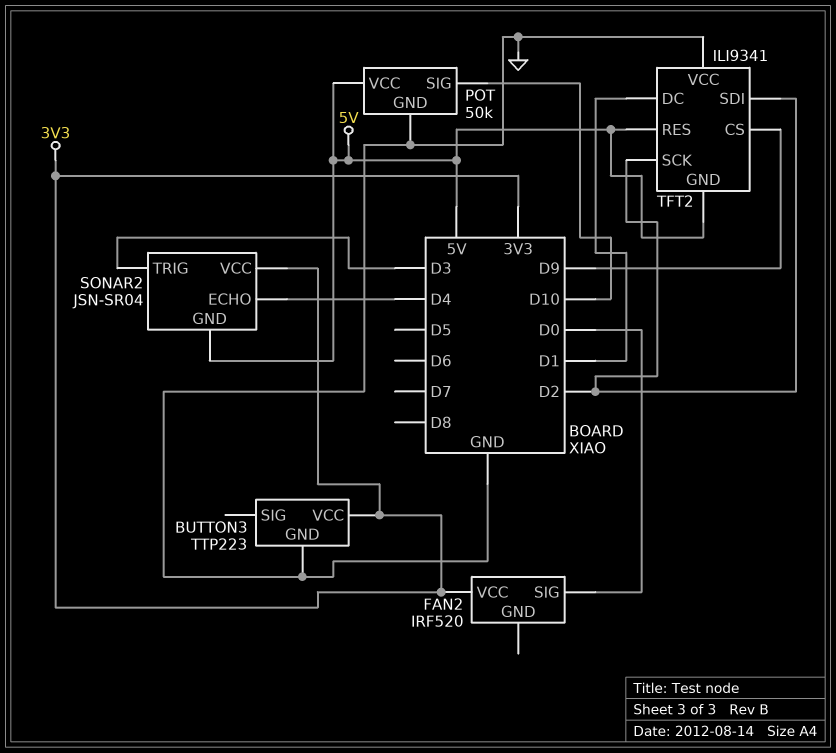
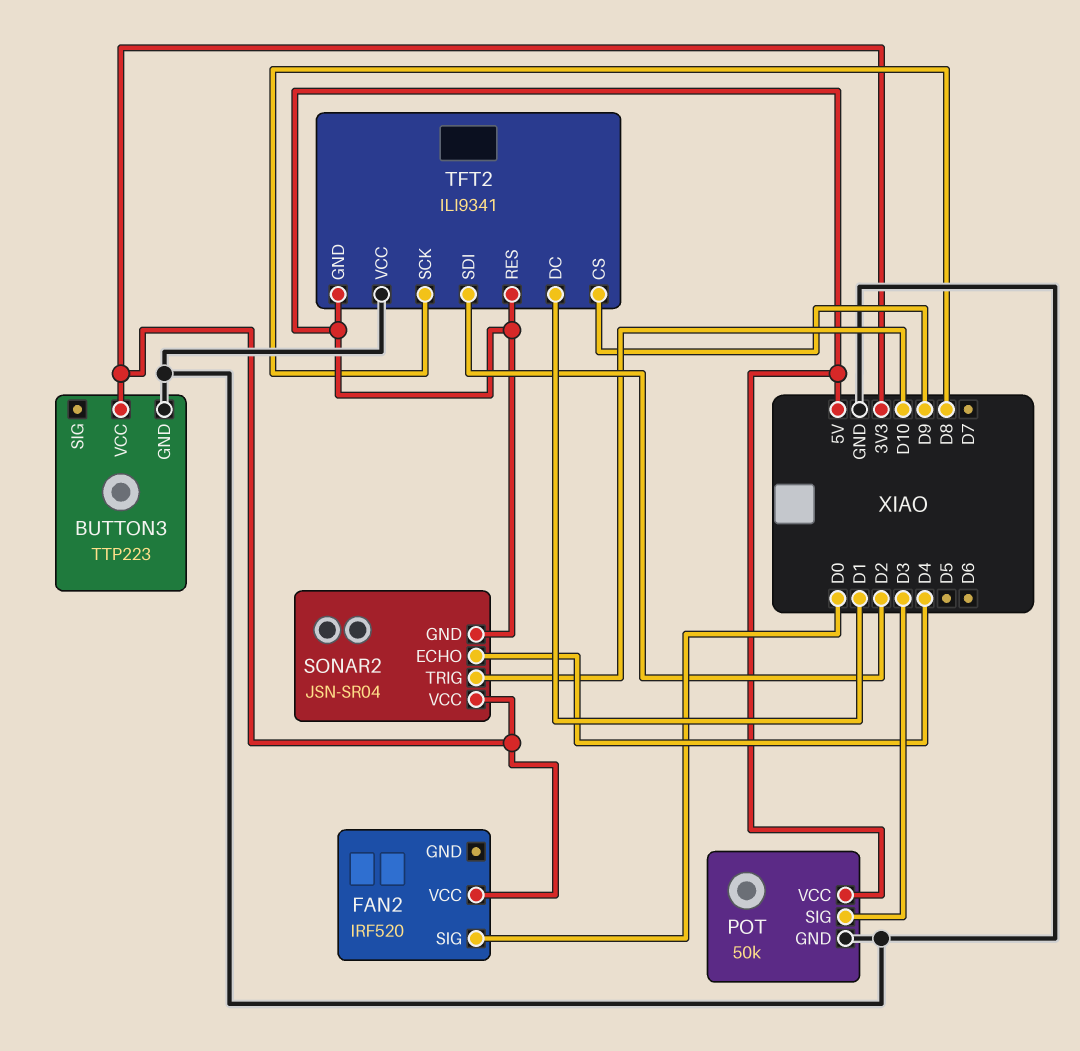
POT pin SIG: D10 -> D3
SONAR2 pin TRIG: D3 -> D10
TFT2 pin SCK: D2 -> D8

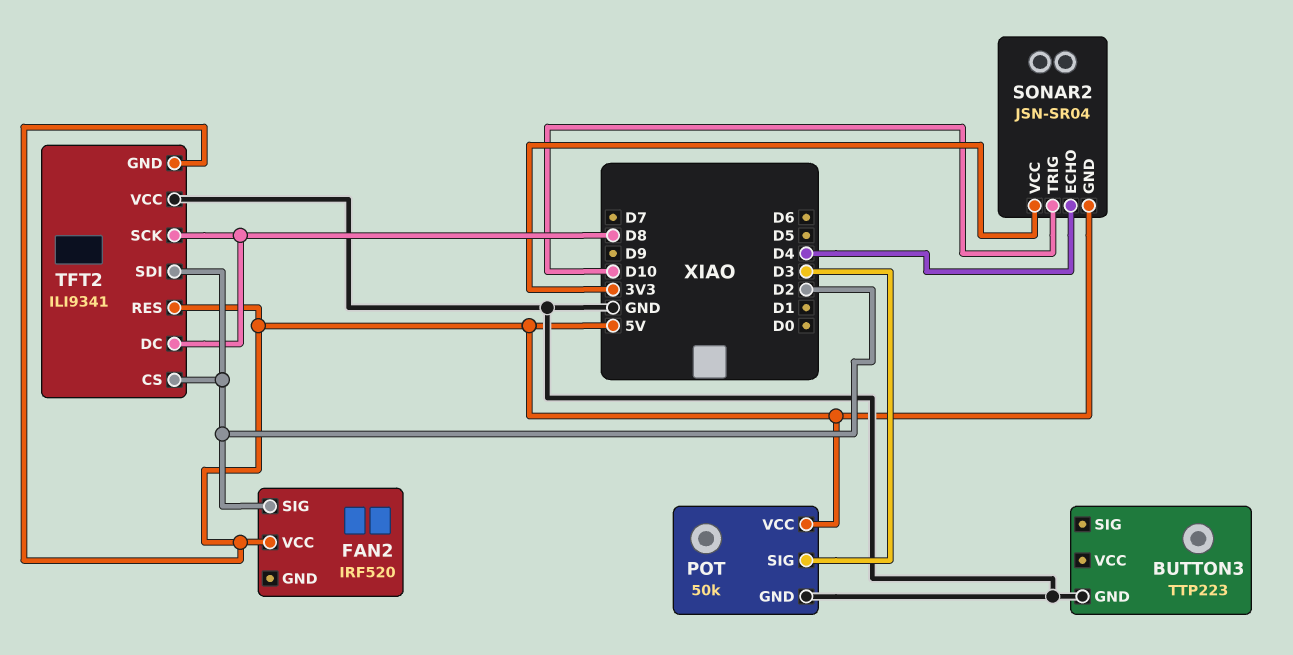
BUTTON3 pin VCC: 3V3 -> none
FAN2 pin SIG: D0 -> D2
FAN2 pin VCC: 3V3 -> 5V
TFT2 pin CS: D9 -> D2
TFT2 pin DC: D1 -> D8

